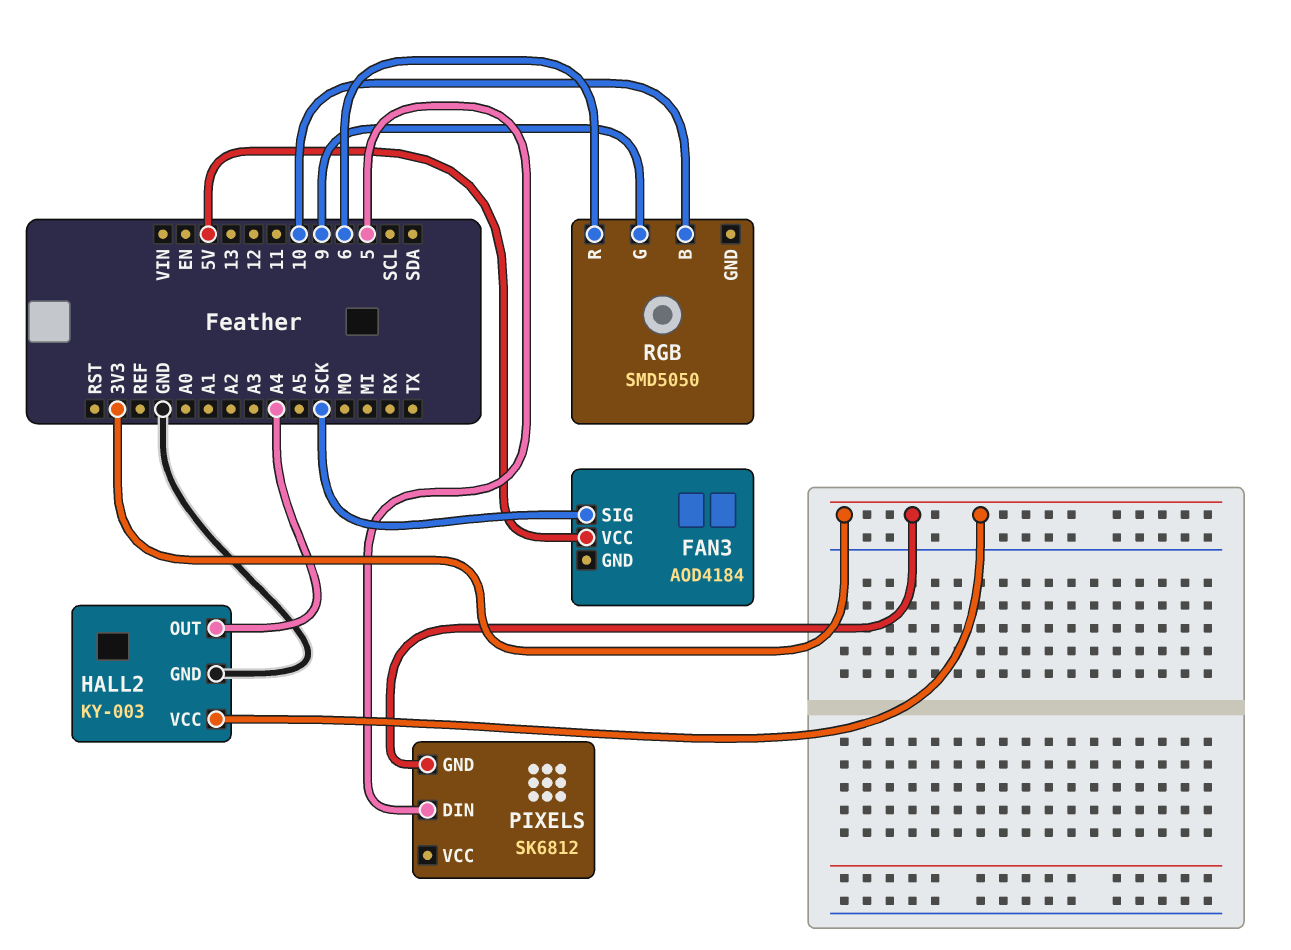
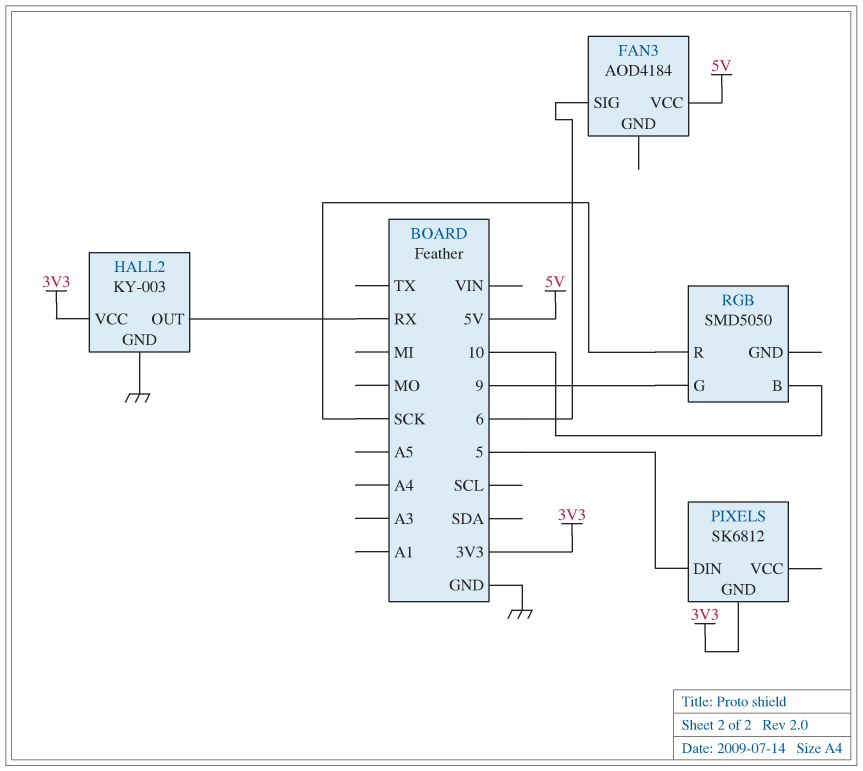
FAN3 pin SIG: SCK -> 6
HALL2 pin OUT: A4 -> RX
RGB pin R: 6 -> SCK

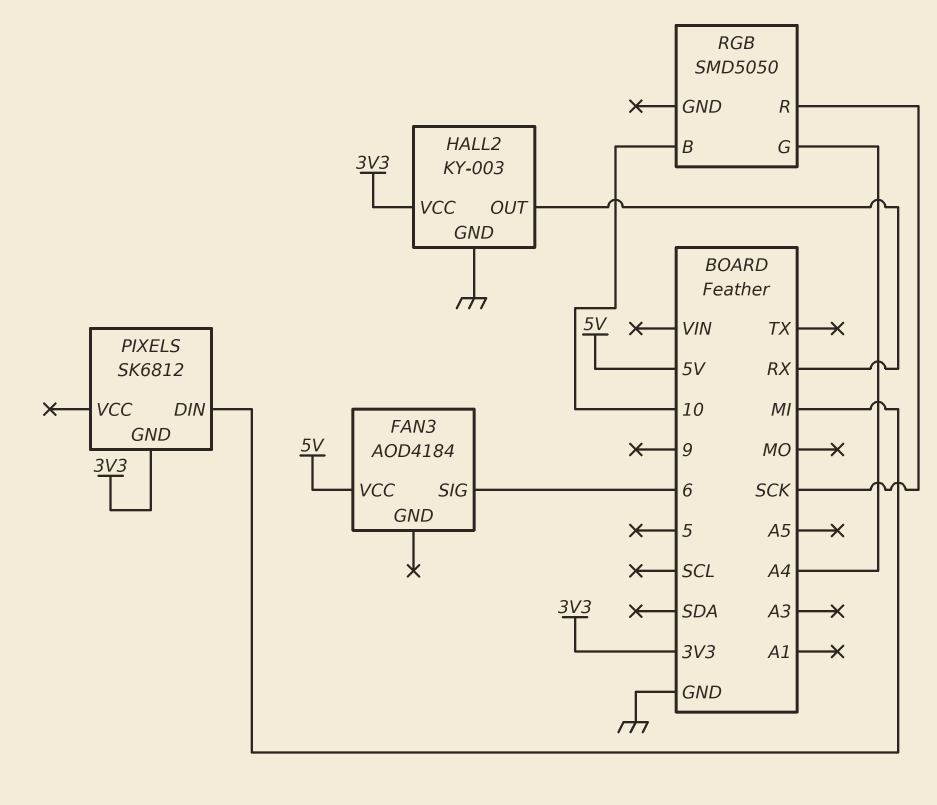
PIXELS pin DIN: 5 -> MI
RGB pin G: 9 -> A4

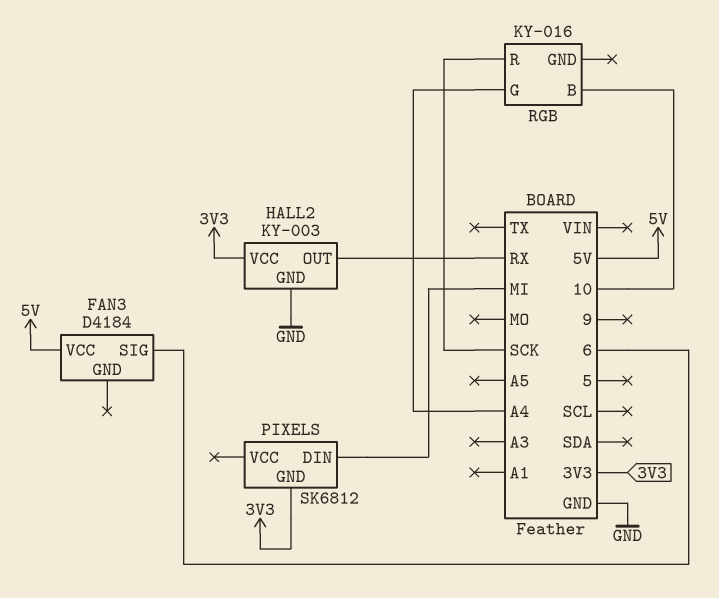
FAN3: AOD4184 -> D4184
RGB: SMD5050 -> KY-016

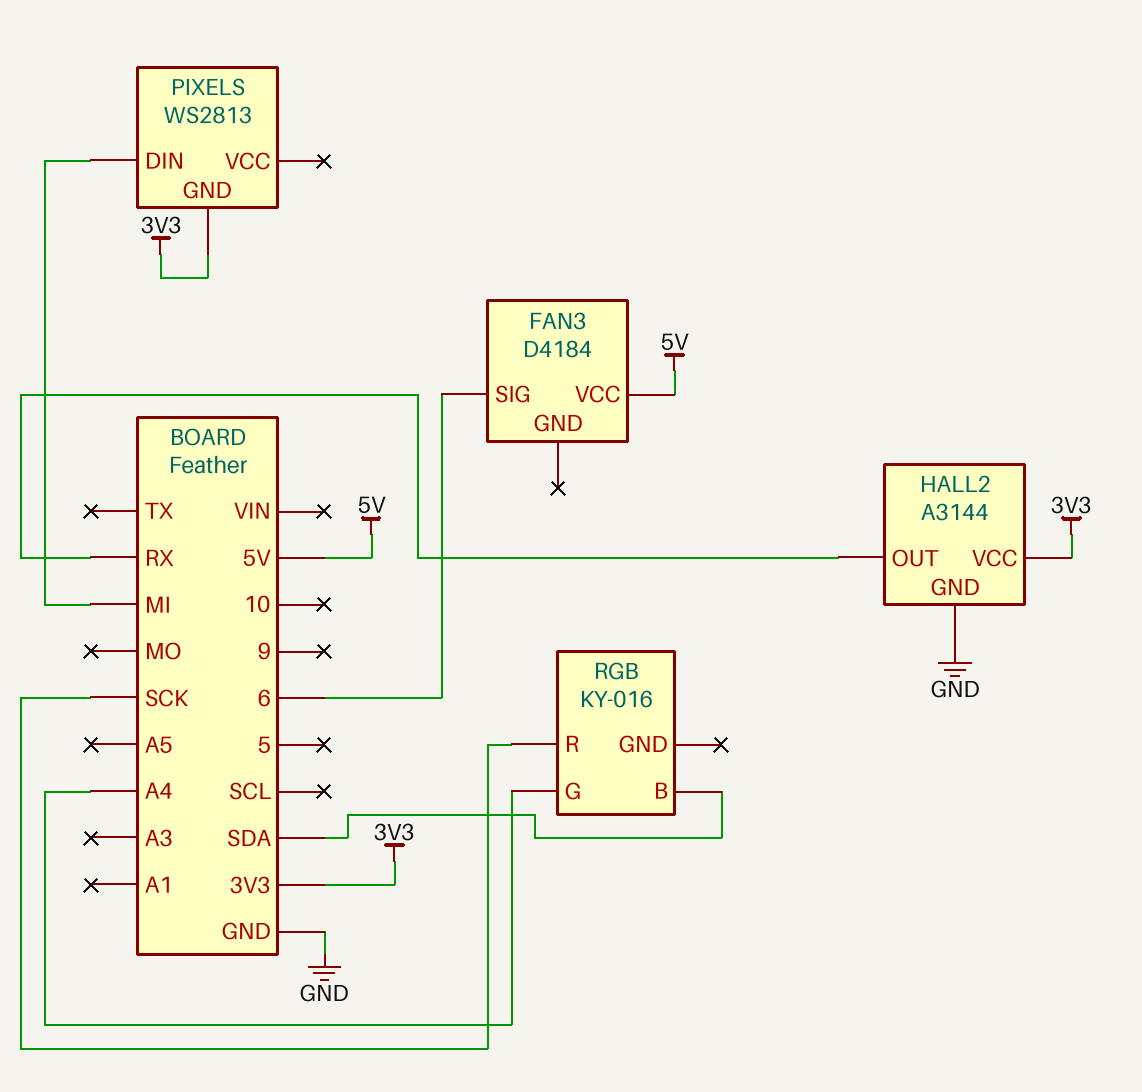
HALL2: KY-003 -> A3144
PIXELS: SK6812 -> WS2813
RGB pin B: 10 -> SDA

